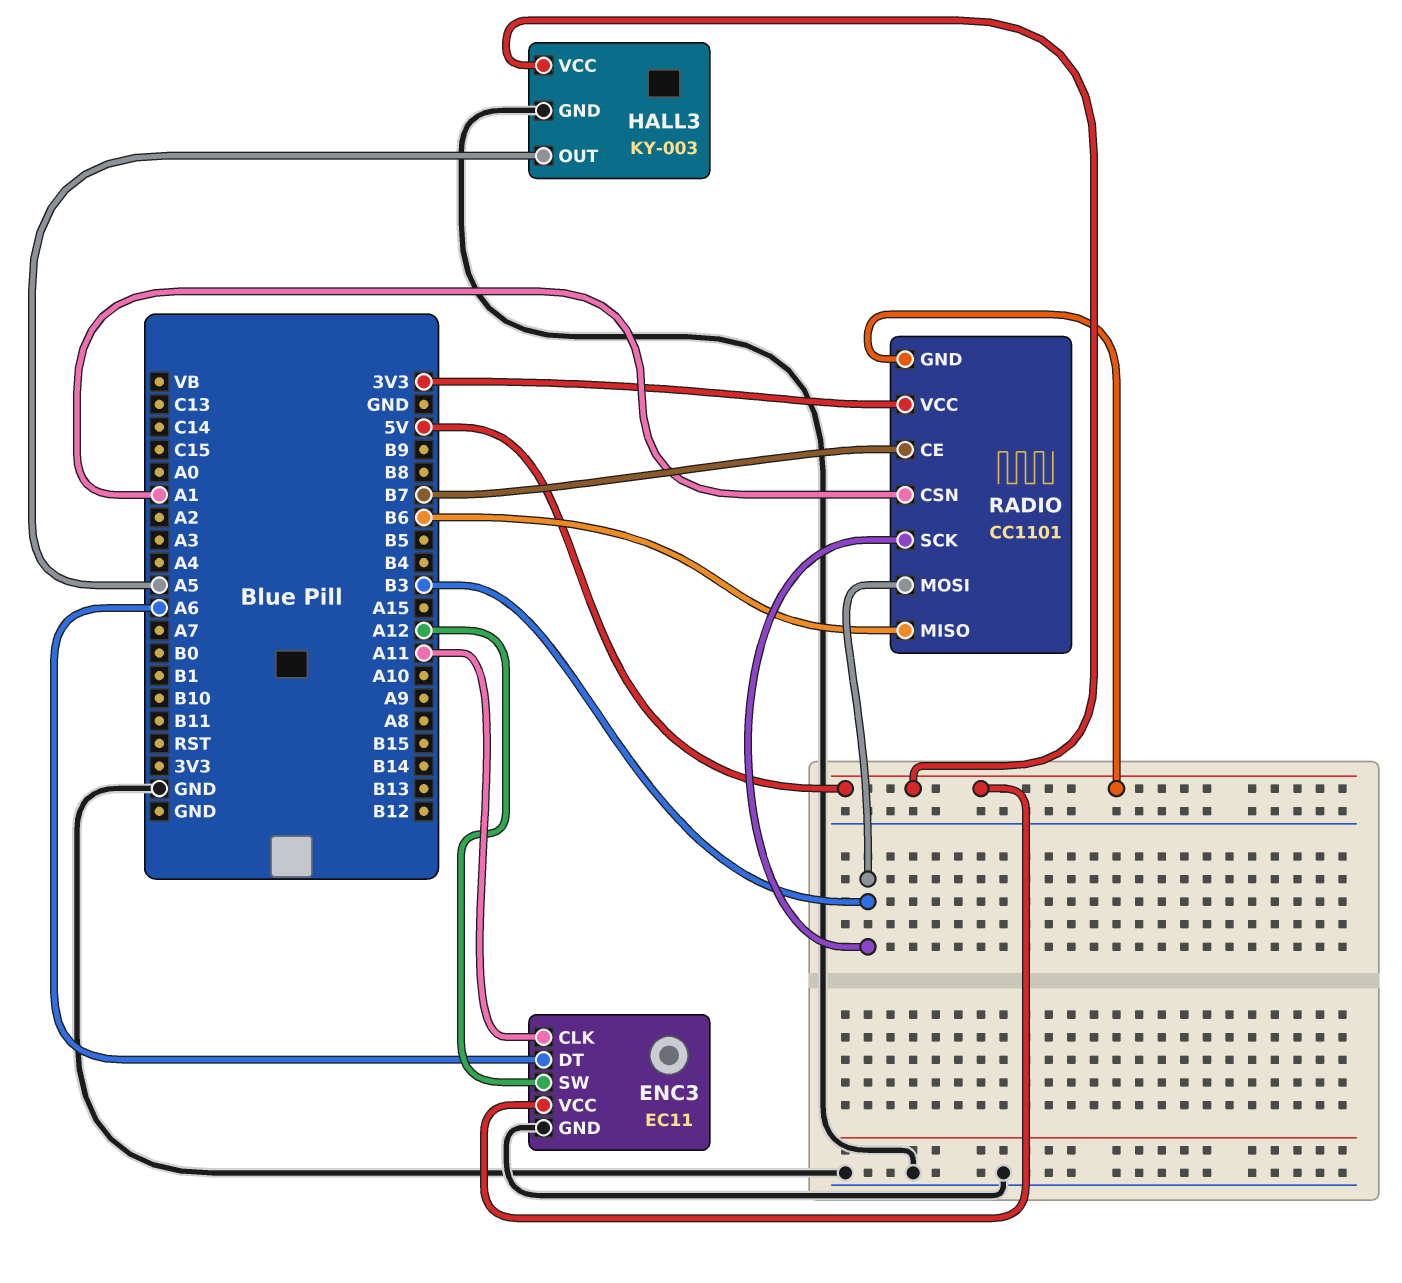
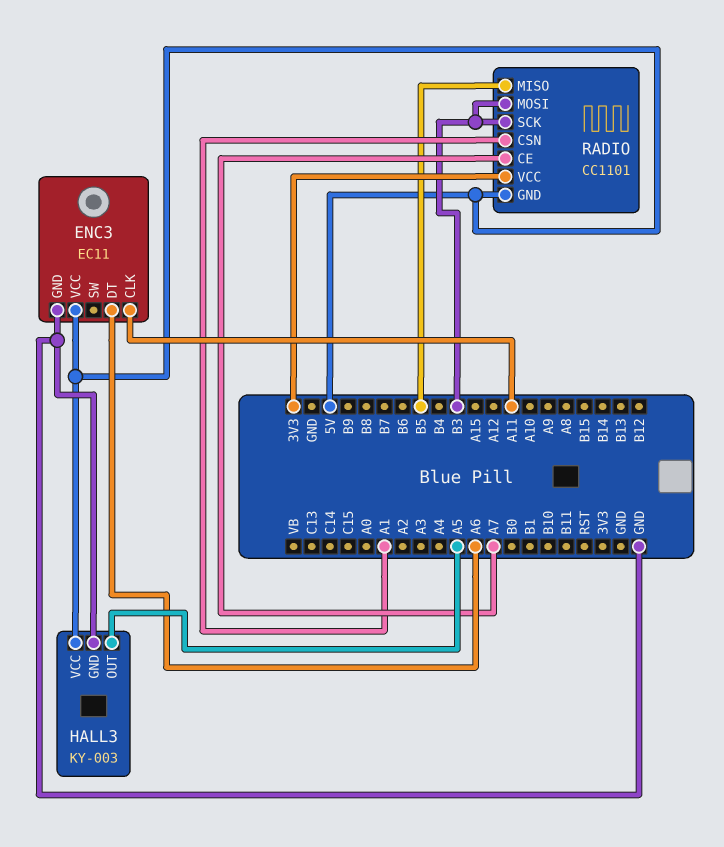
ENC3 pin SW: A12 -> none
RADIO pin CE: B7 -> A7
RADIO pin MISO: B6 -> B5

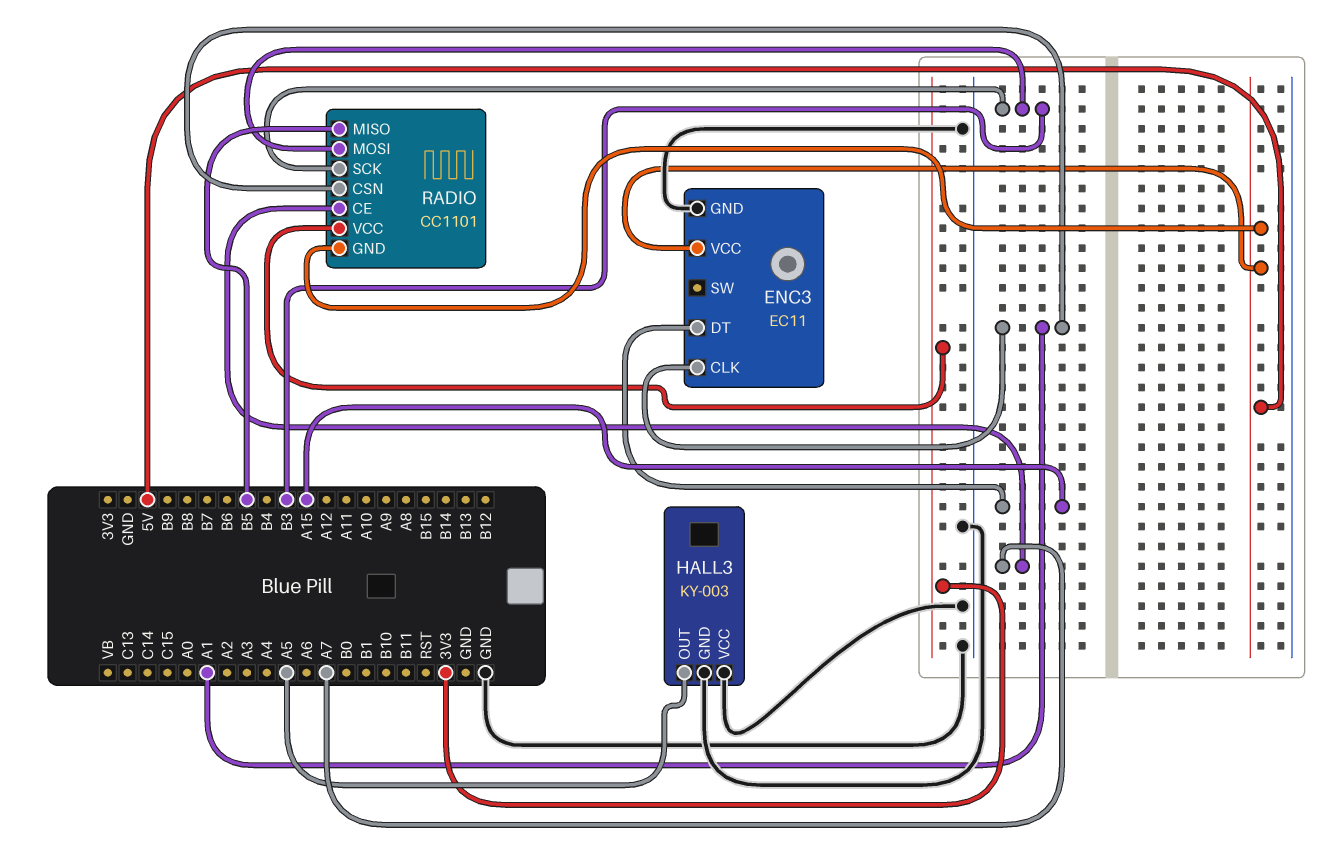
ENC3 pin CLK: A11 -> A1
ENC3 pin DT: A6 -> A15
HALL3 pin VCC: 5V -> GND

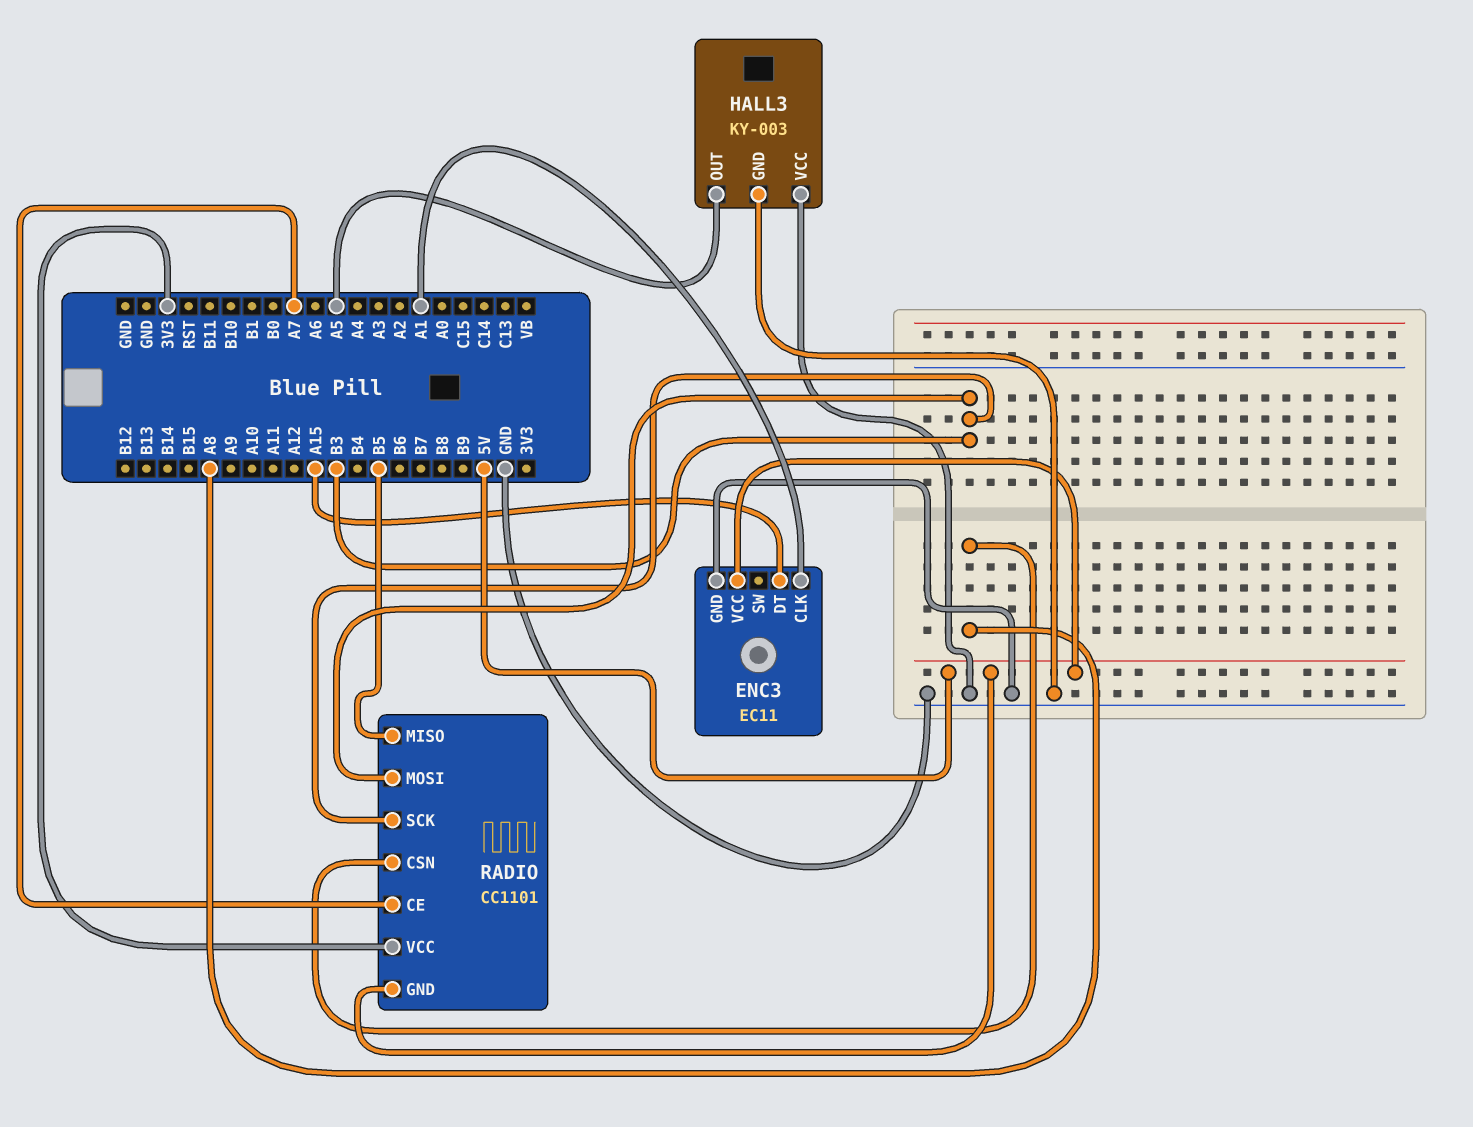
RADIO pin CSN: A1 -> A8

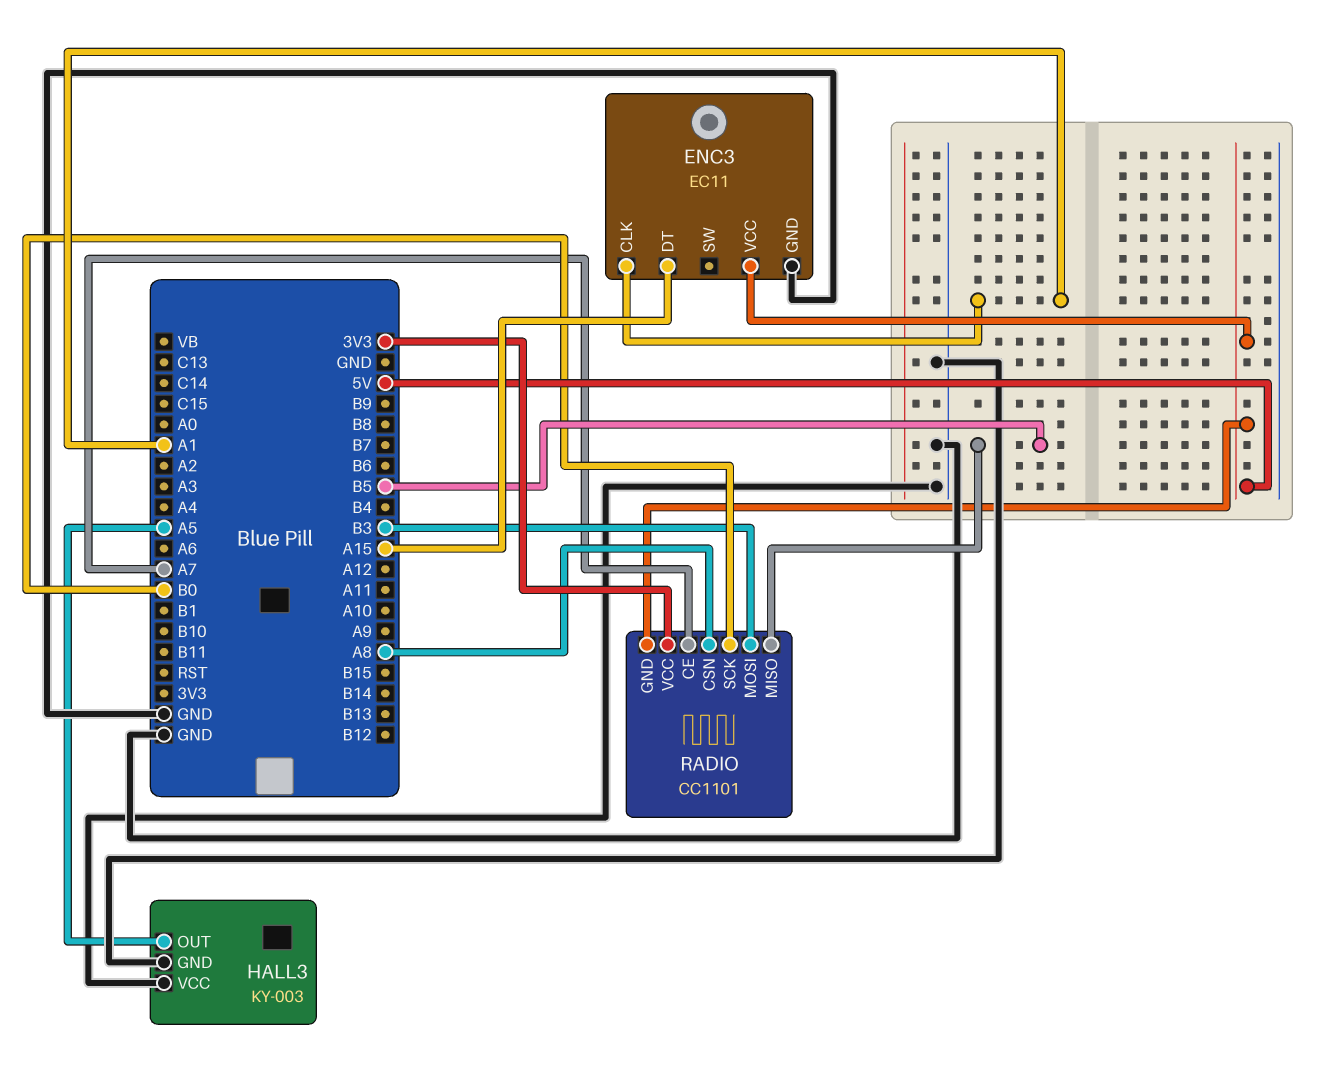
RADIO pin SCK: B3 -> B0

